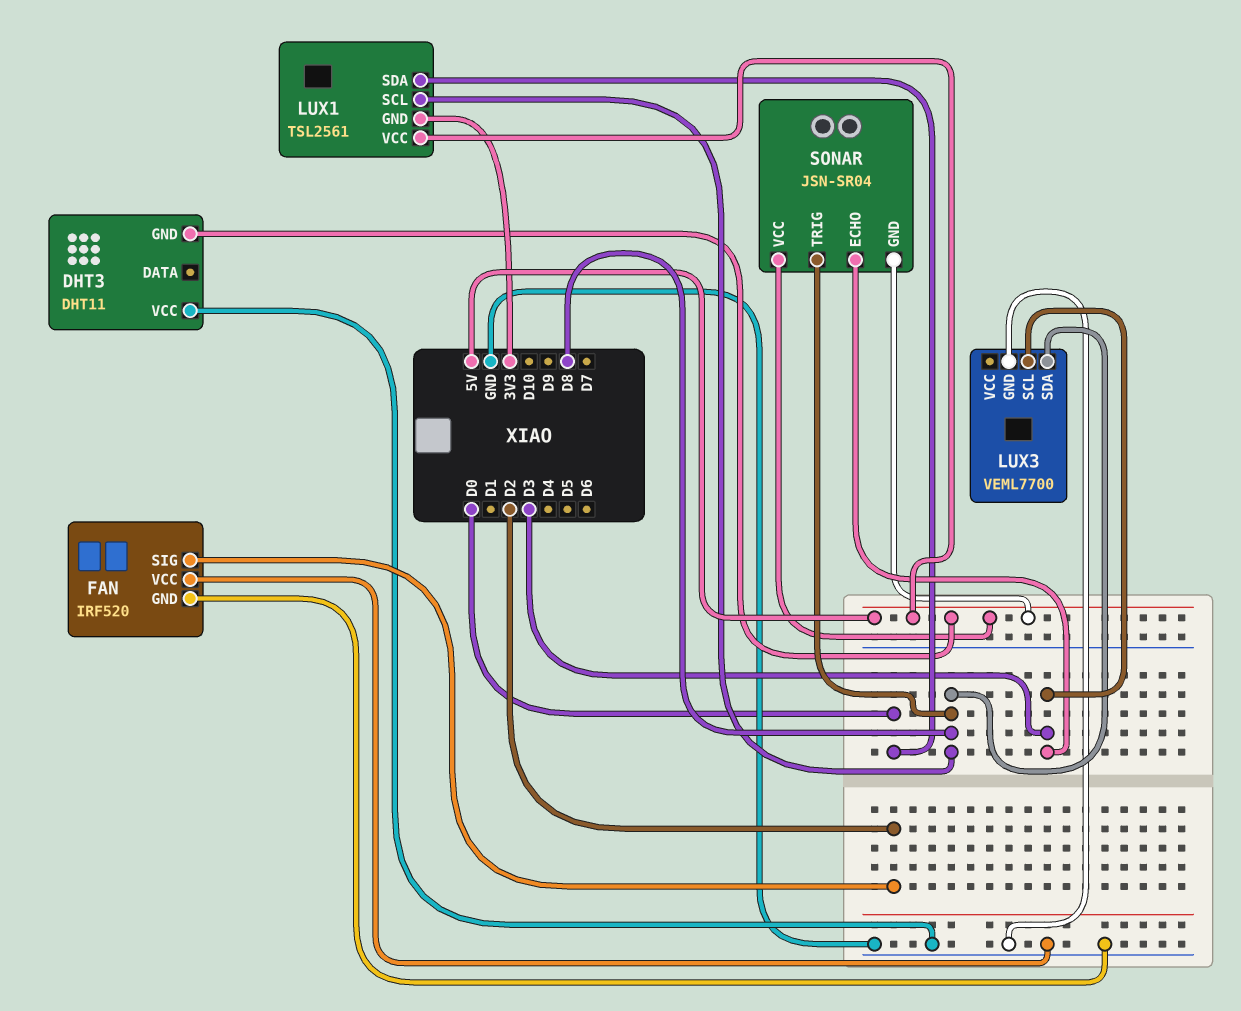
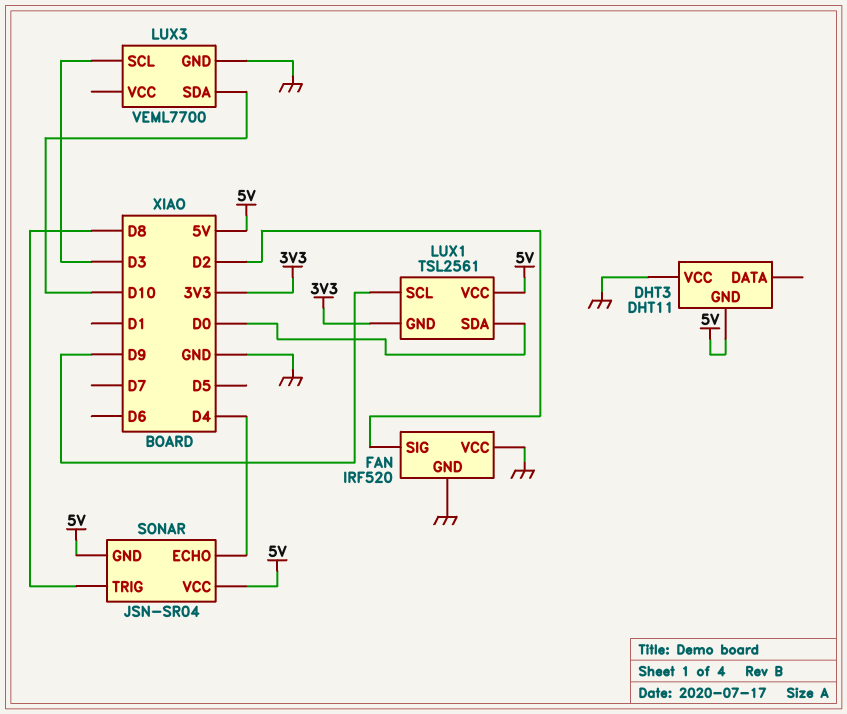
LUX1 pin SCL: D8 -> D9
LUX3 pin SDA: D8 -> D10
SONAR pin ECHO: D3 -> D4

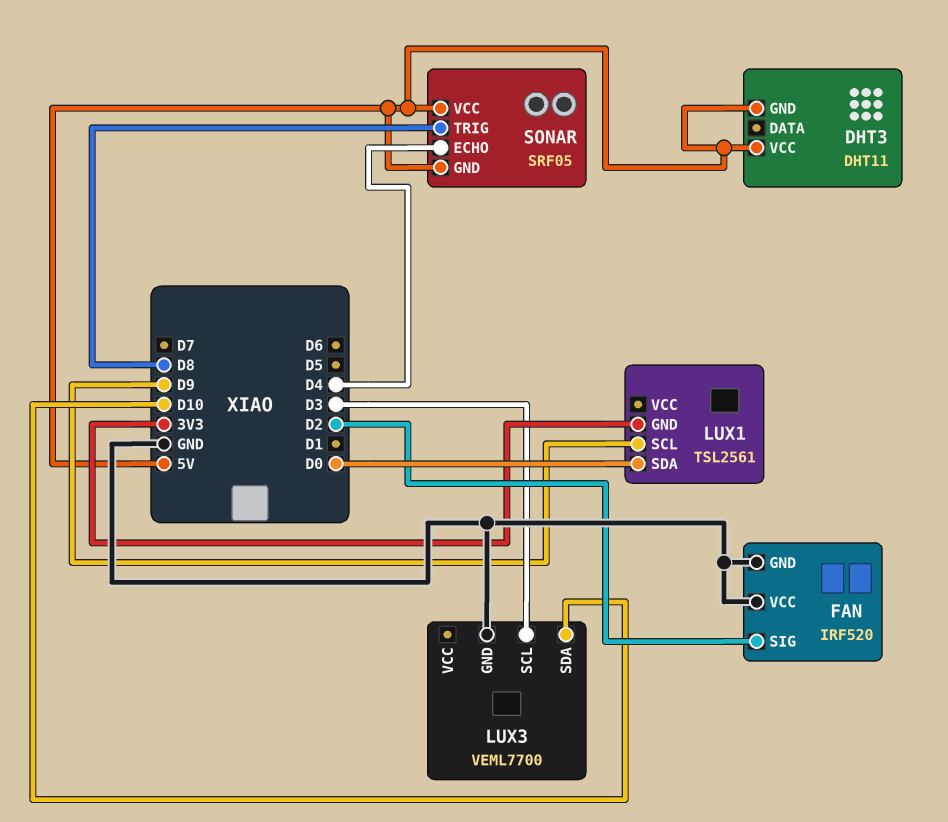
DHT3 pin VCC: GND -> 5V
LUX1 pin VCC: 5V -> none
SONAR: JSN-SR04 -> SRF05

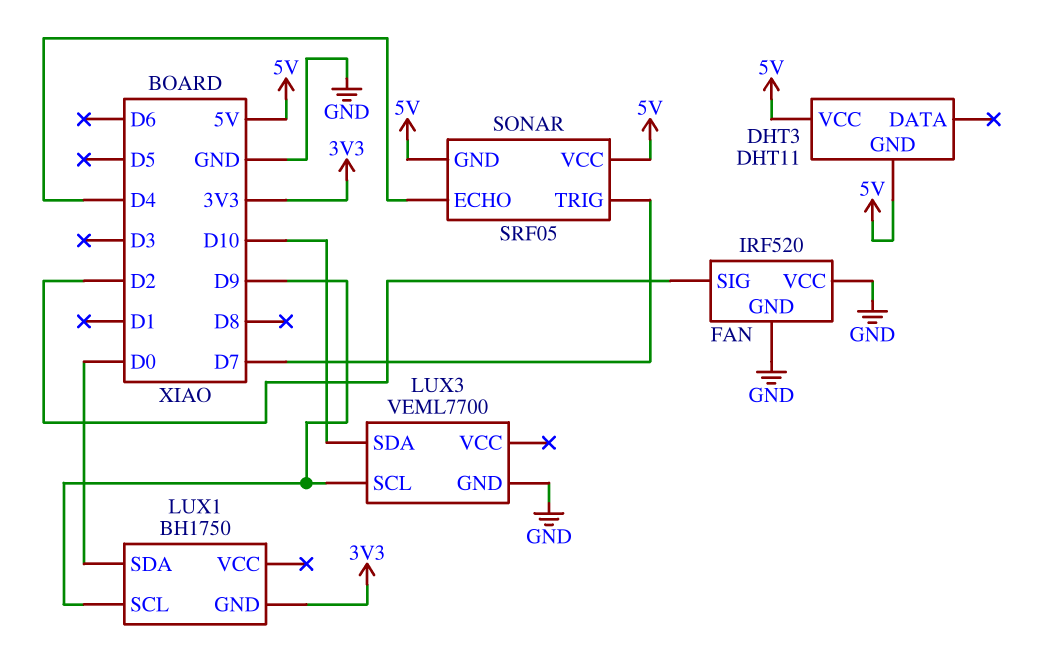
LUX1: TSL2561 -> BH1750
LUX3 pin SCL: D3 -> D9
SONAR pin TRIG: D8 -> D7

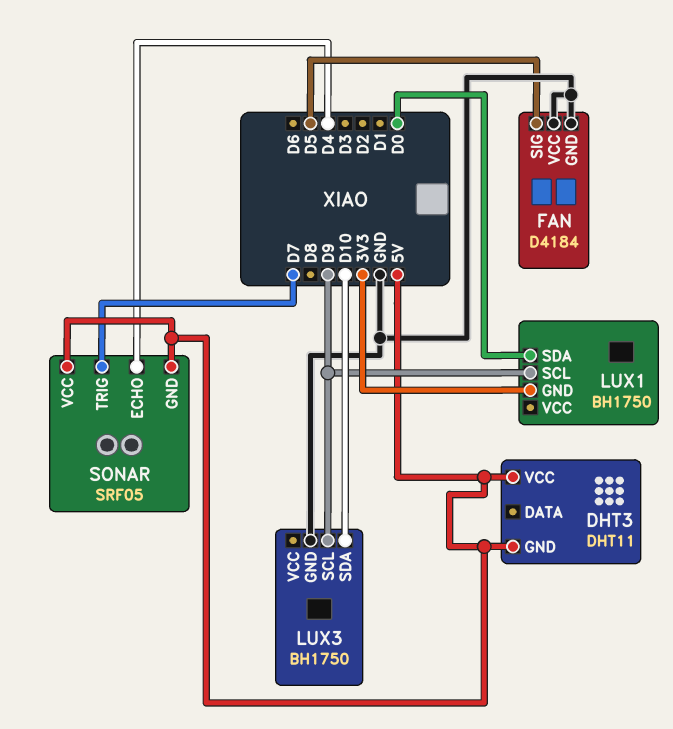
FAN: IRF520 -> D4184
FAN pin SIG: D2 -> D5
LUX3: VEML7700 -> BH1750

